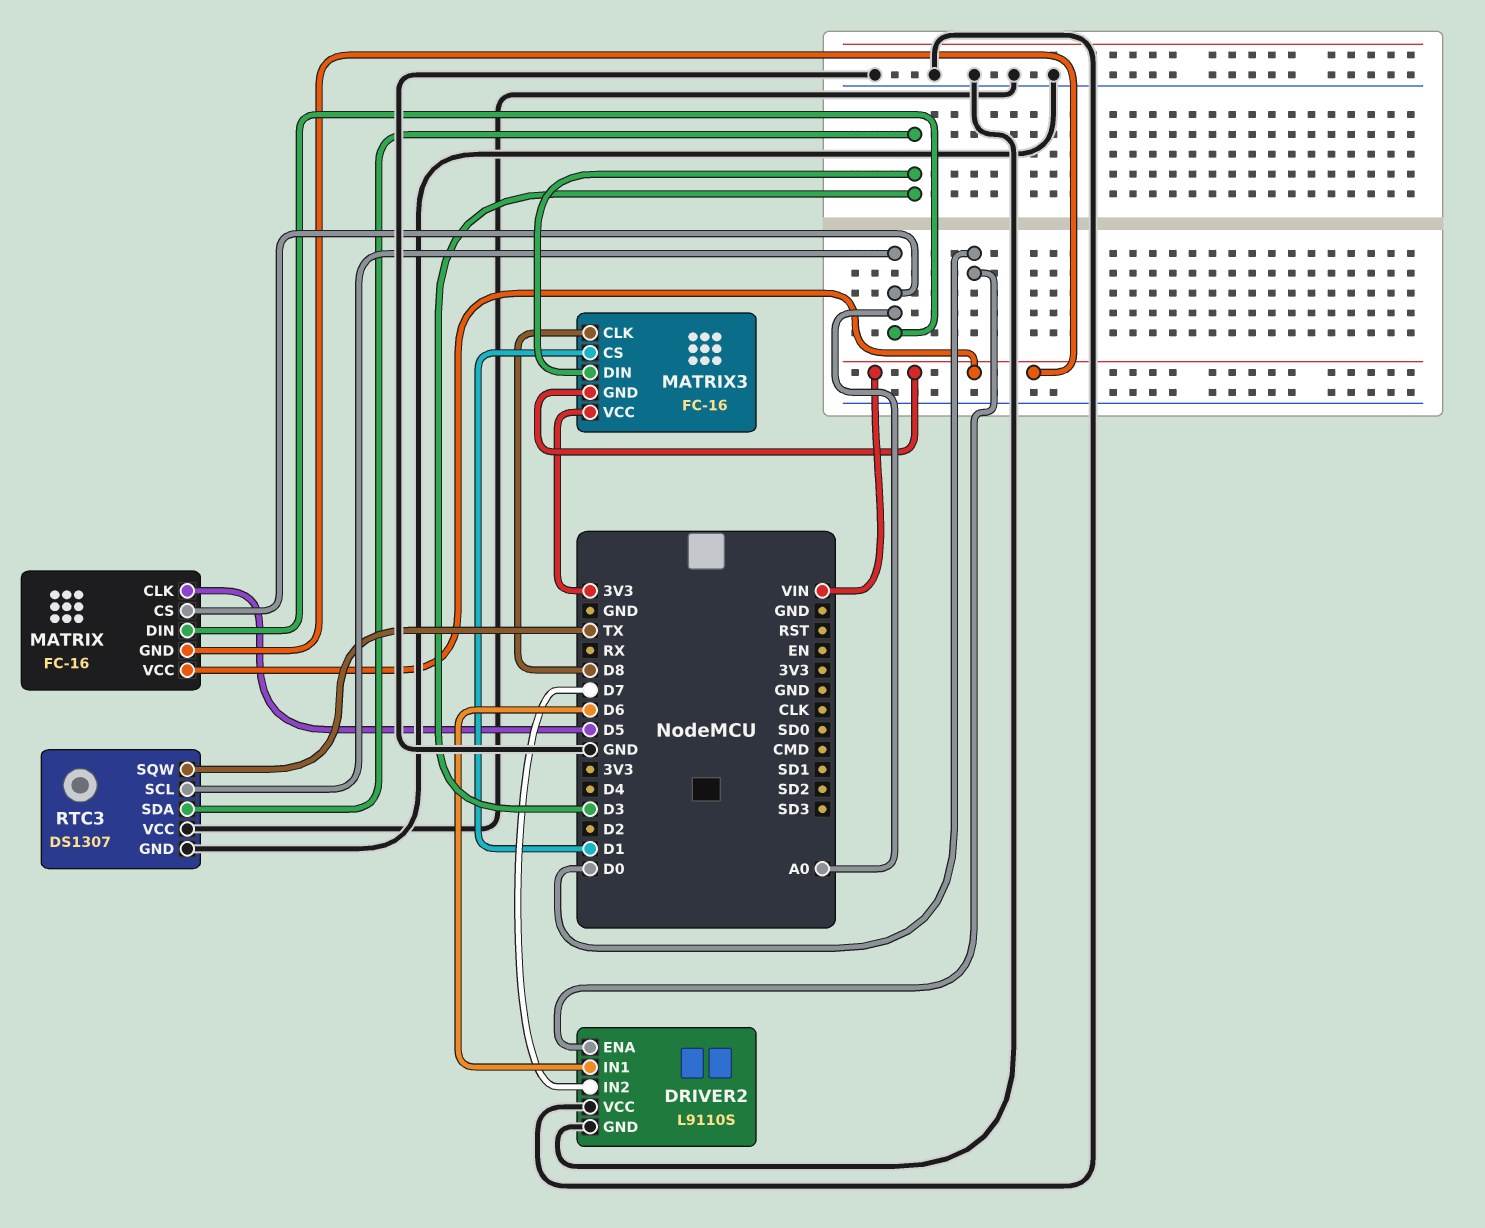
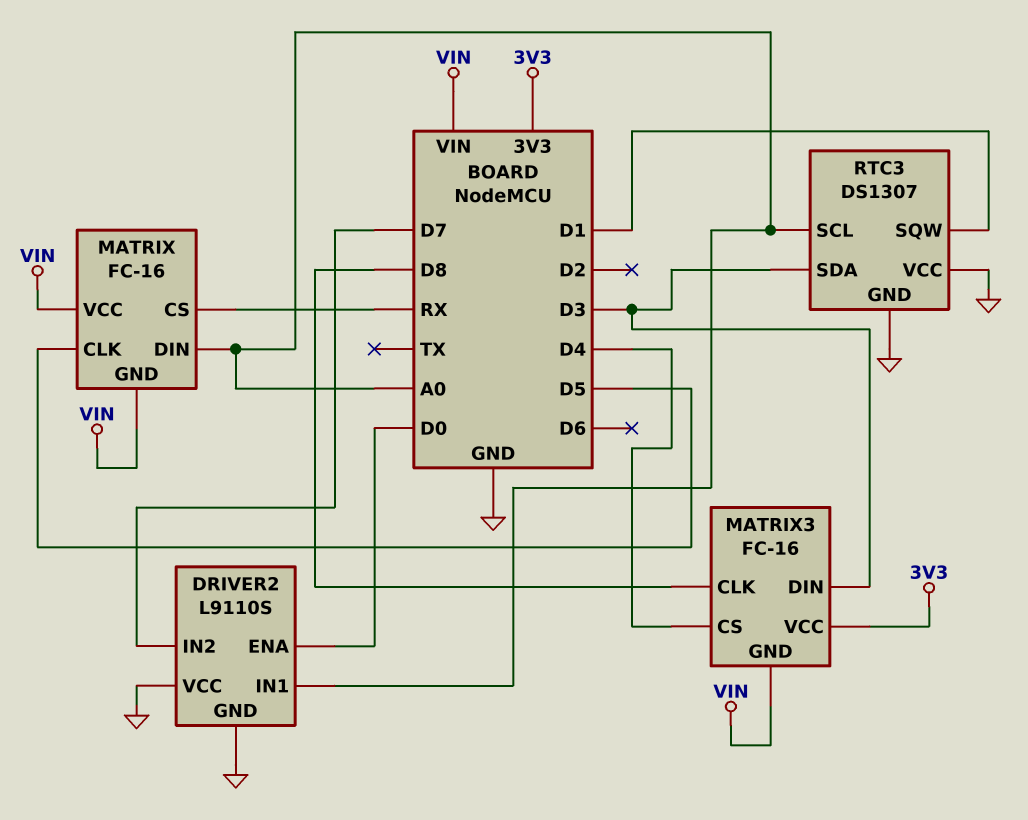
DRIVER2 pin IN1: D6 -> A0
MATRIX pin CS: A0 -> RX
MATRIX3 pin CS: D1 -> D4
RTC3 pin SQW: TX -> D1

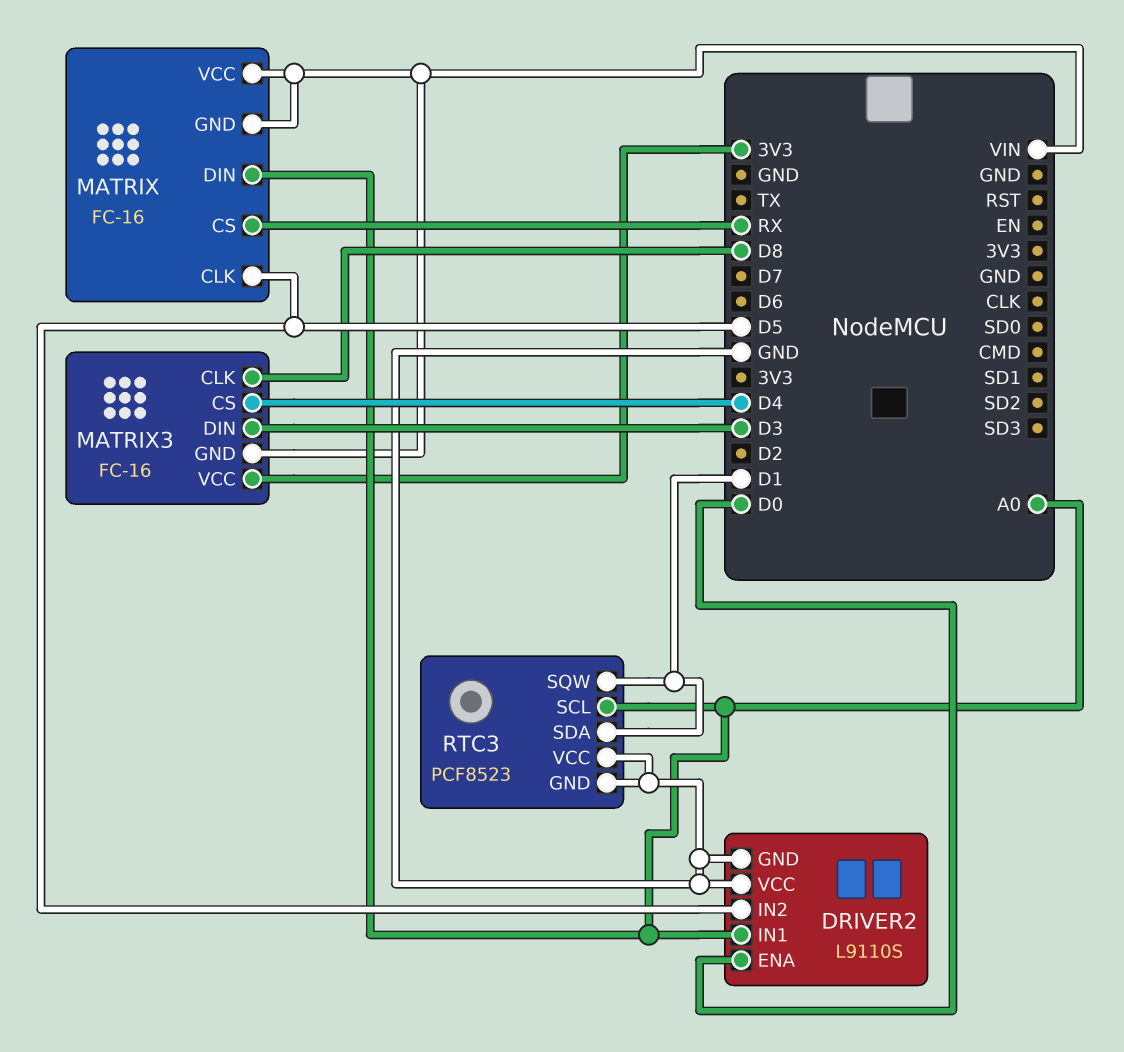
DRIVER2 pin IN2: D7 -> D5
RTC3: DS1307 -> PCF8523
RTC3 pin SDA: D3 -> D1

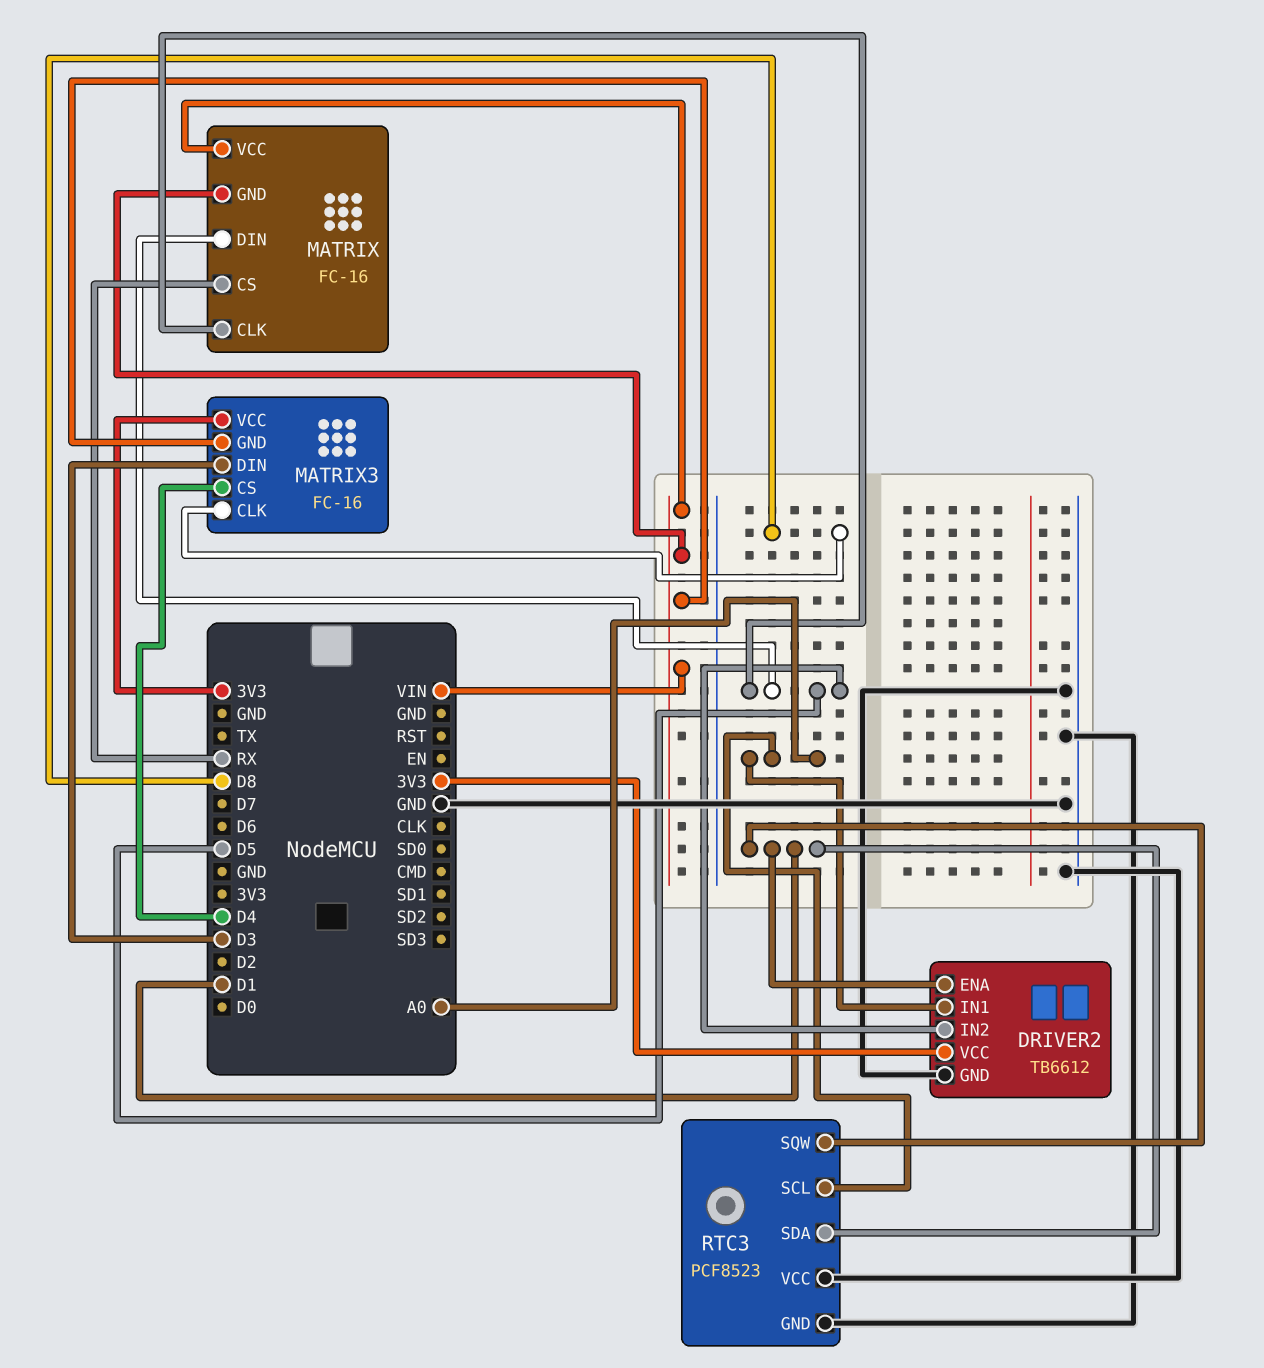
DRIVER2: L9110S -> TB6612
DRIVER2 pin ENA: D0 -> D1
DRIVER2 pin VCC: GND -> 3V3
MATRIX pin DIN: A0 -> D5

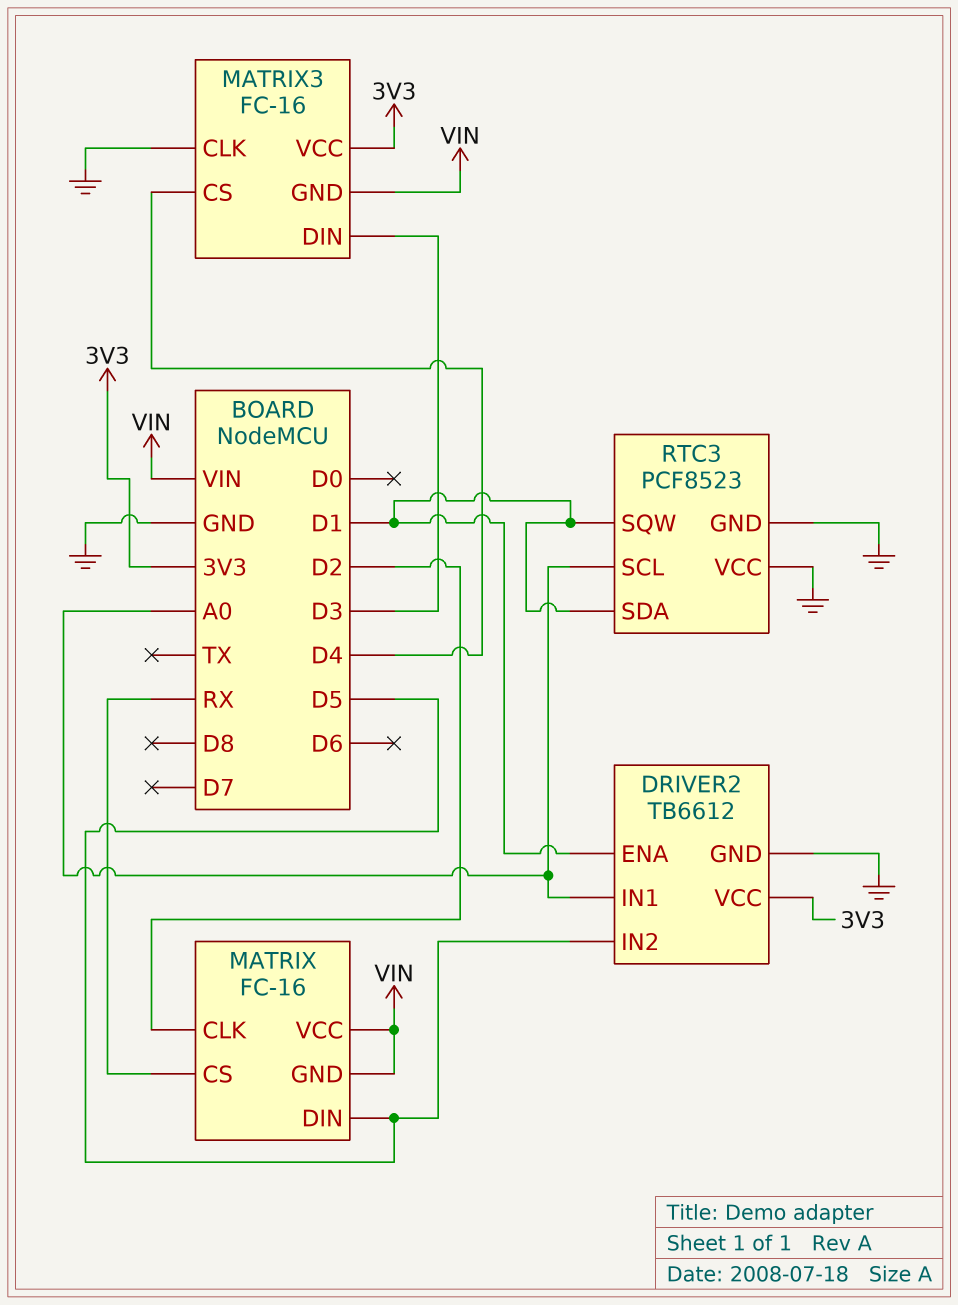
MATRIX pin CLK: D5 -> D2
MATRIX3 pin CLK: D8 -> GND

